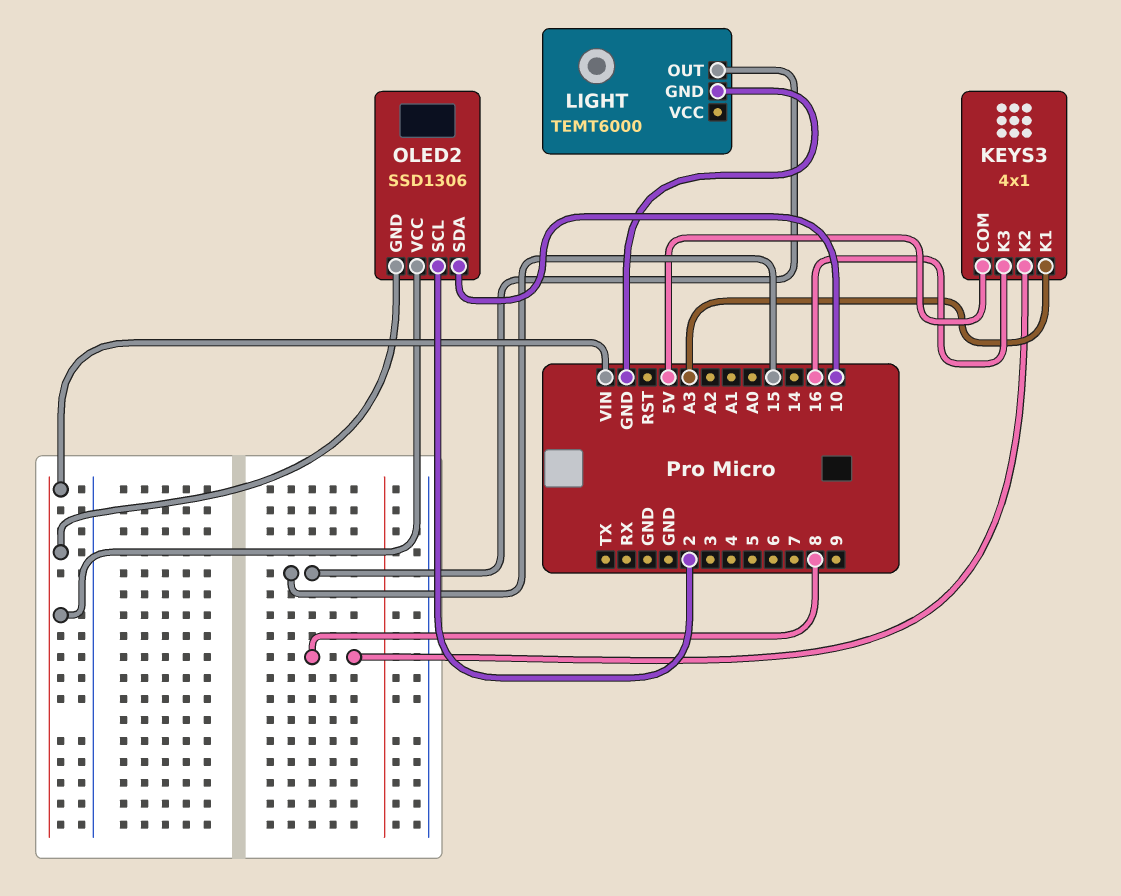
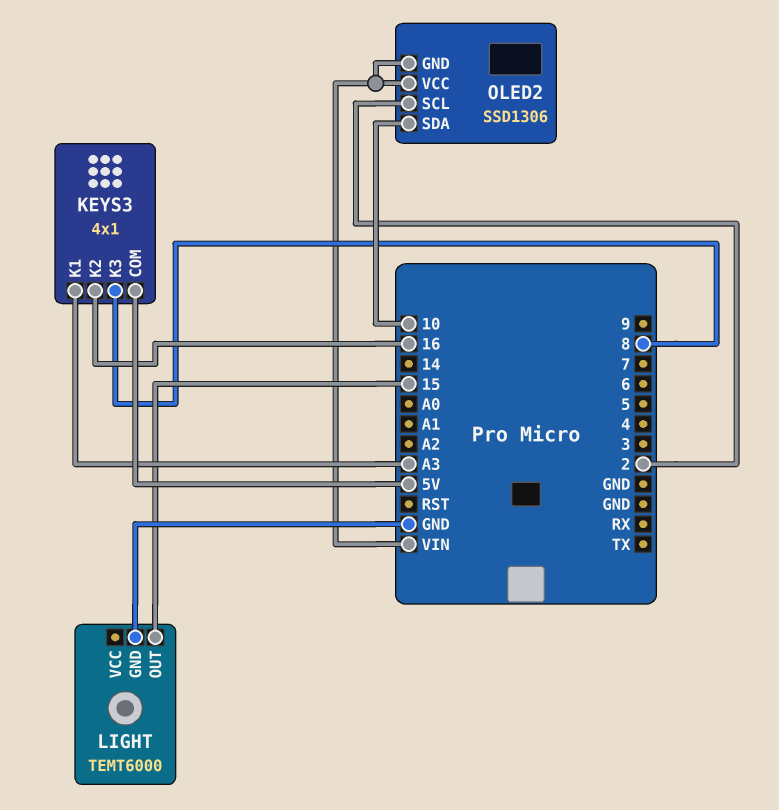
KEYS3 pin K2: 8 -> 16
KEYS3 pin K3: 16 -> 8

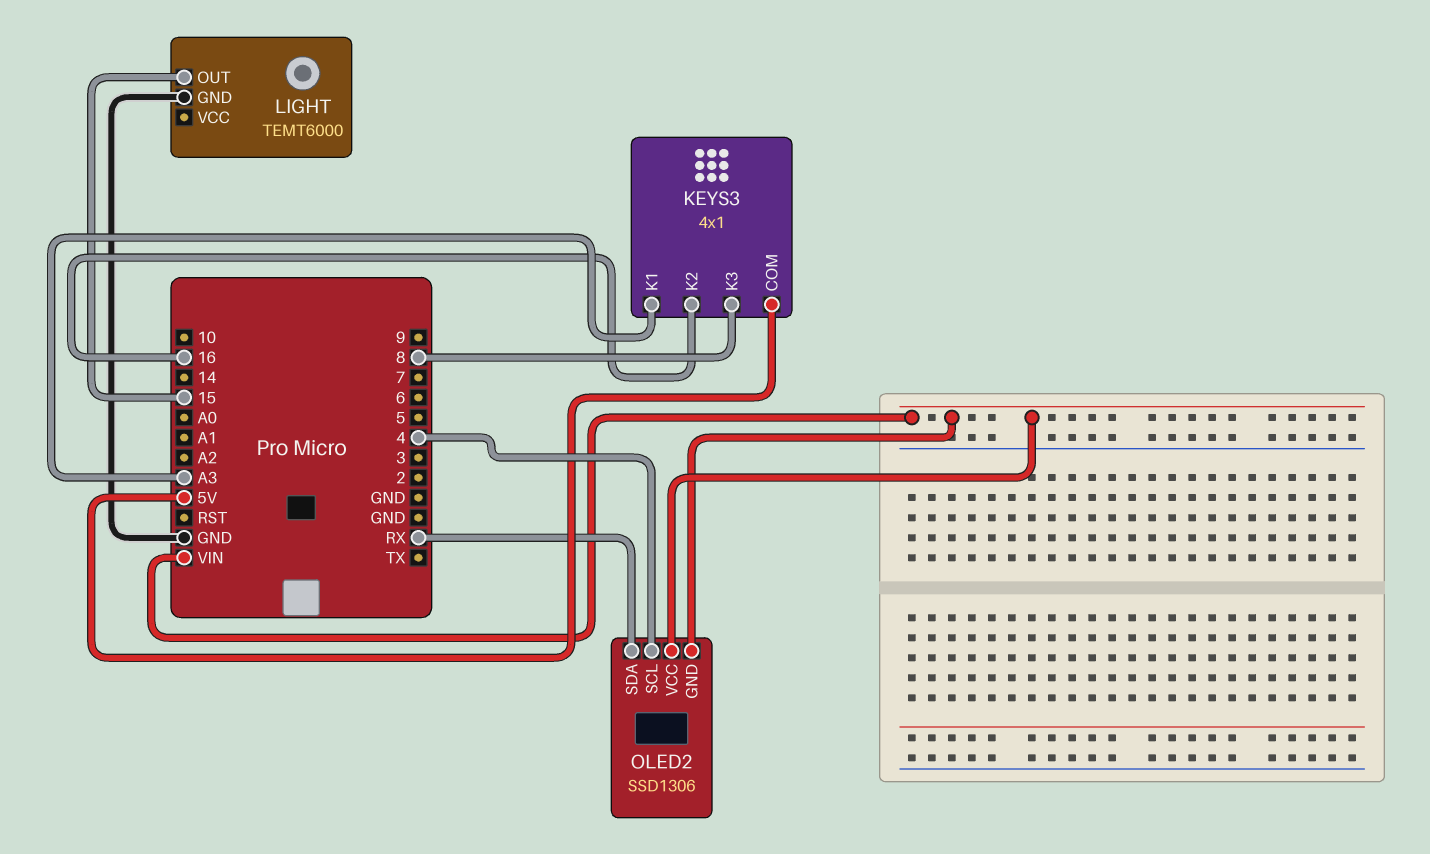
OLED2 pin SCL: 2 -> 4
OLED2 pin SDA: 10 -> RX

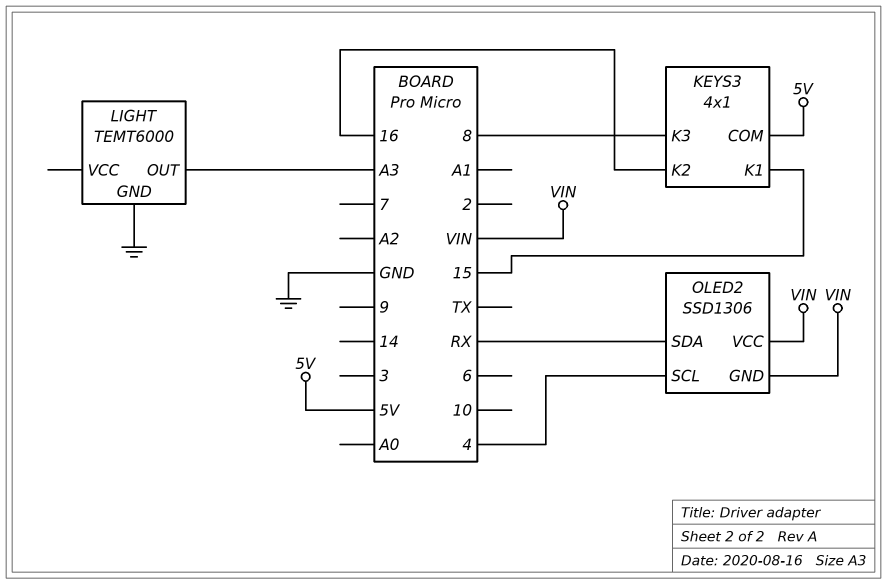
KEYS3 pin K1: A3 -> 15
LIGHT pin OUT: 15 -> A3

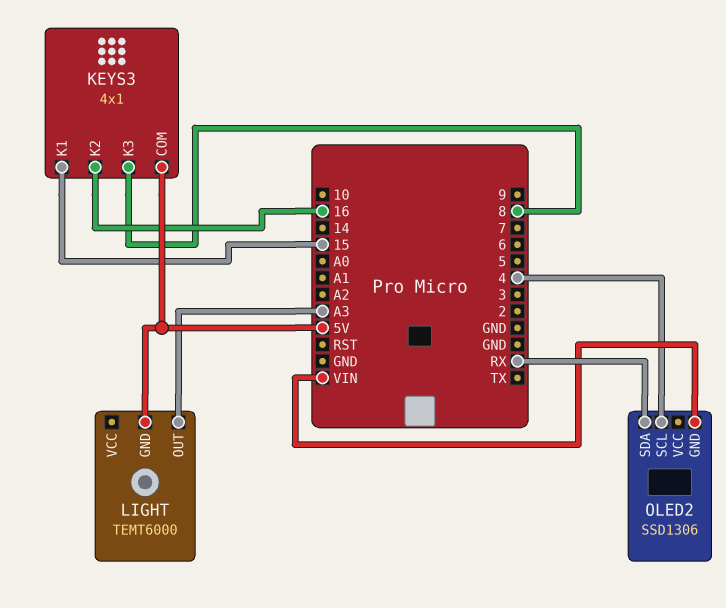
LIGHT pin GND: GND -> 5V
OLED2 pin VCC: VIN -> none

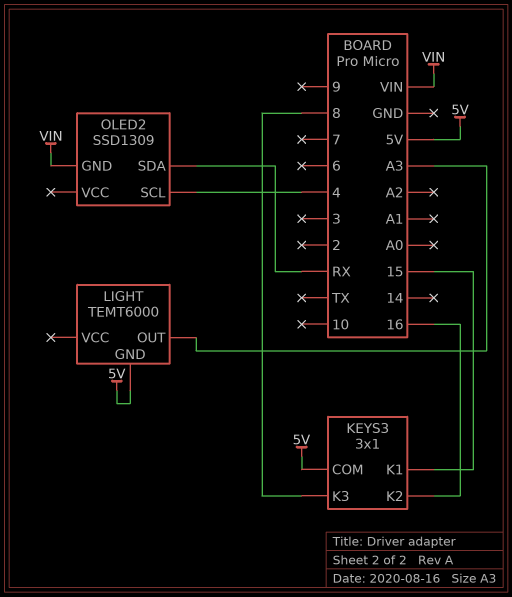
KEYS3: 4x1 -> 3x1
OLED2: SSD1306 -> SSD1309

